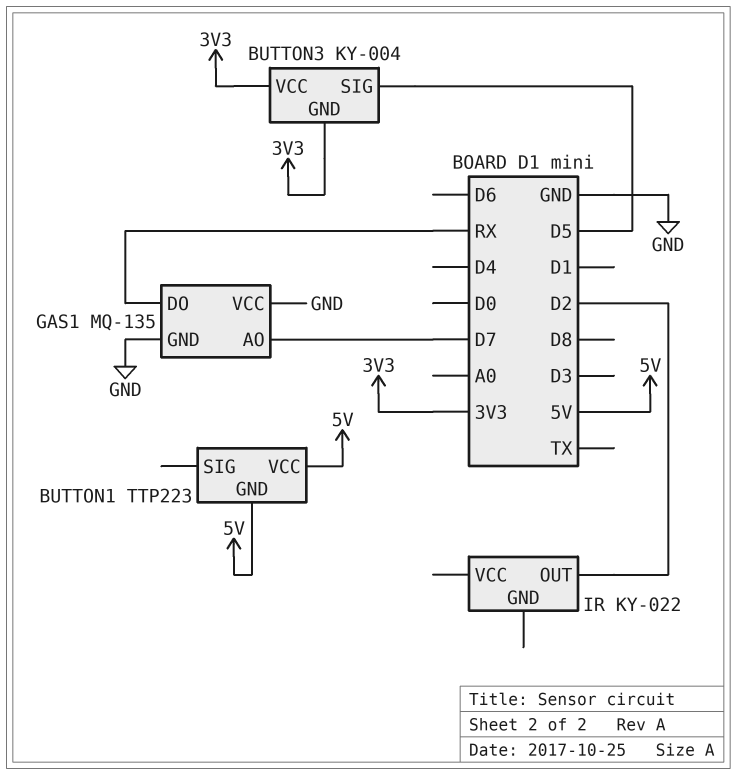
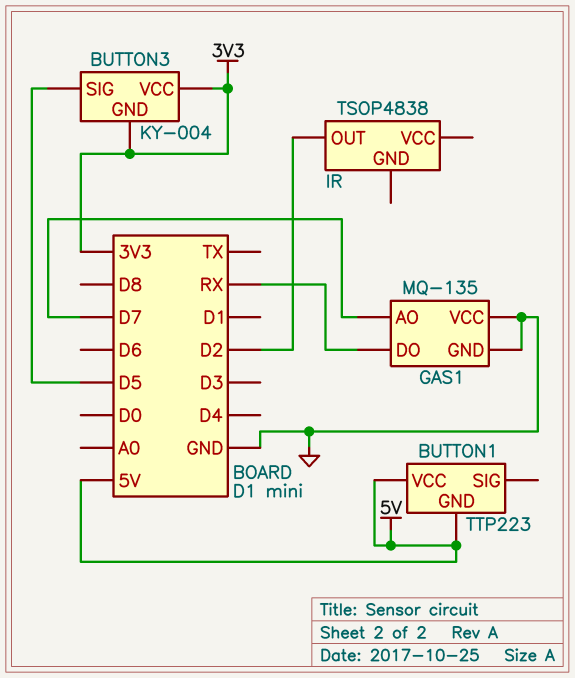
IR: KY-022 -> TSOP4838

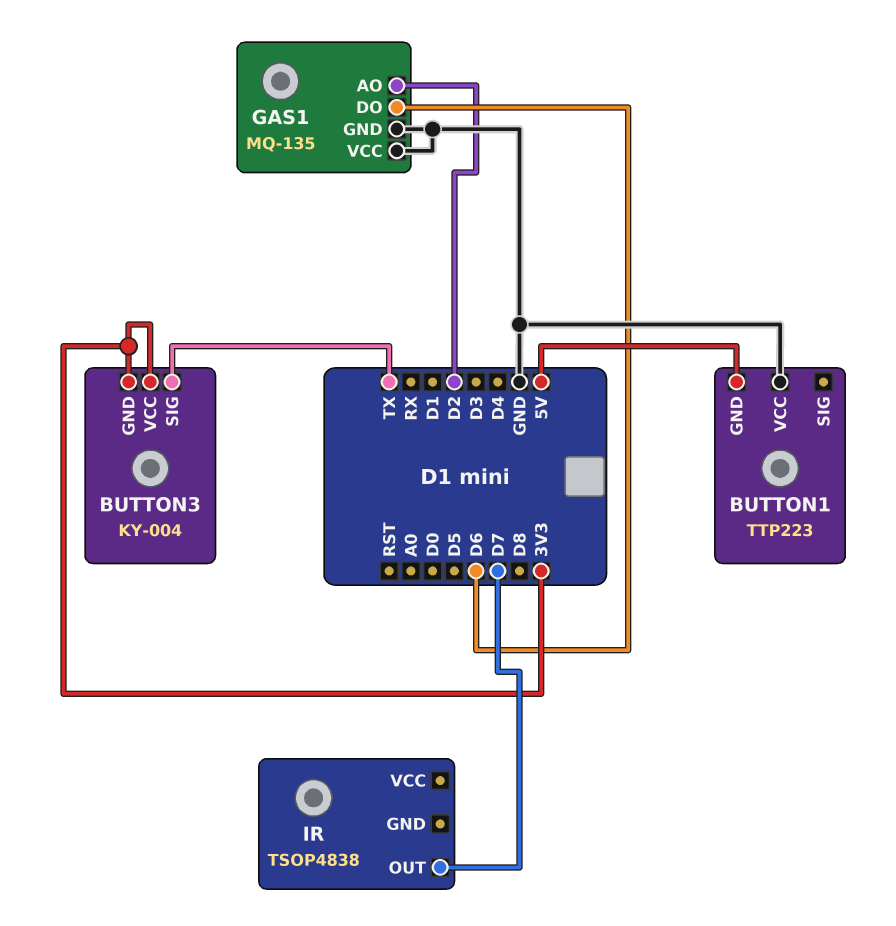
BUTTON1 pin VCC: 5V -> GND
BUTTON3 pin SIG: D5 -> TX
GAS1 pin AO: D7 -> D2
GAS1 pin DO: RX -> D6
IR pin OUT: D2 -> D7

